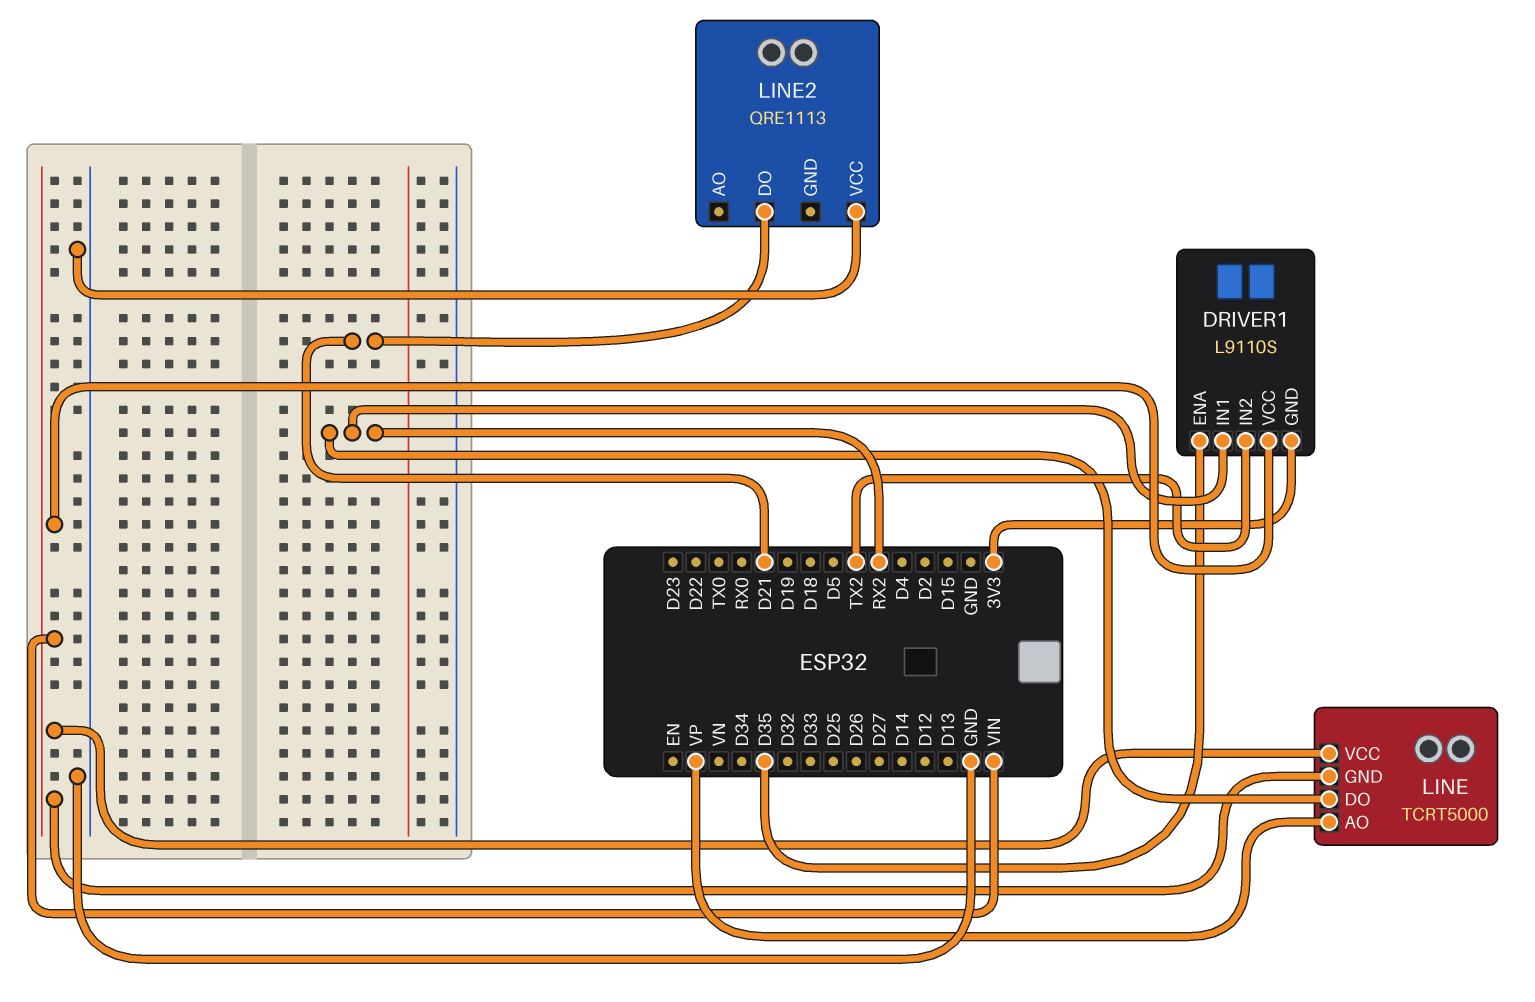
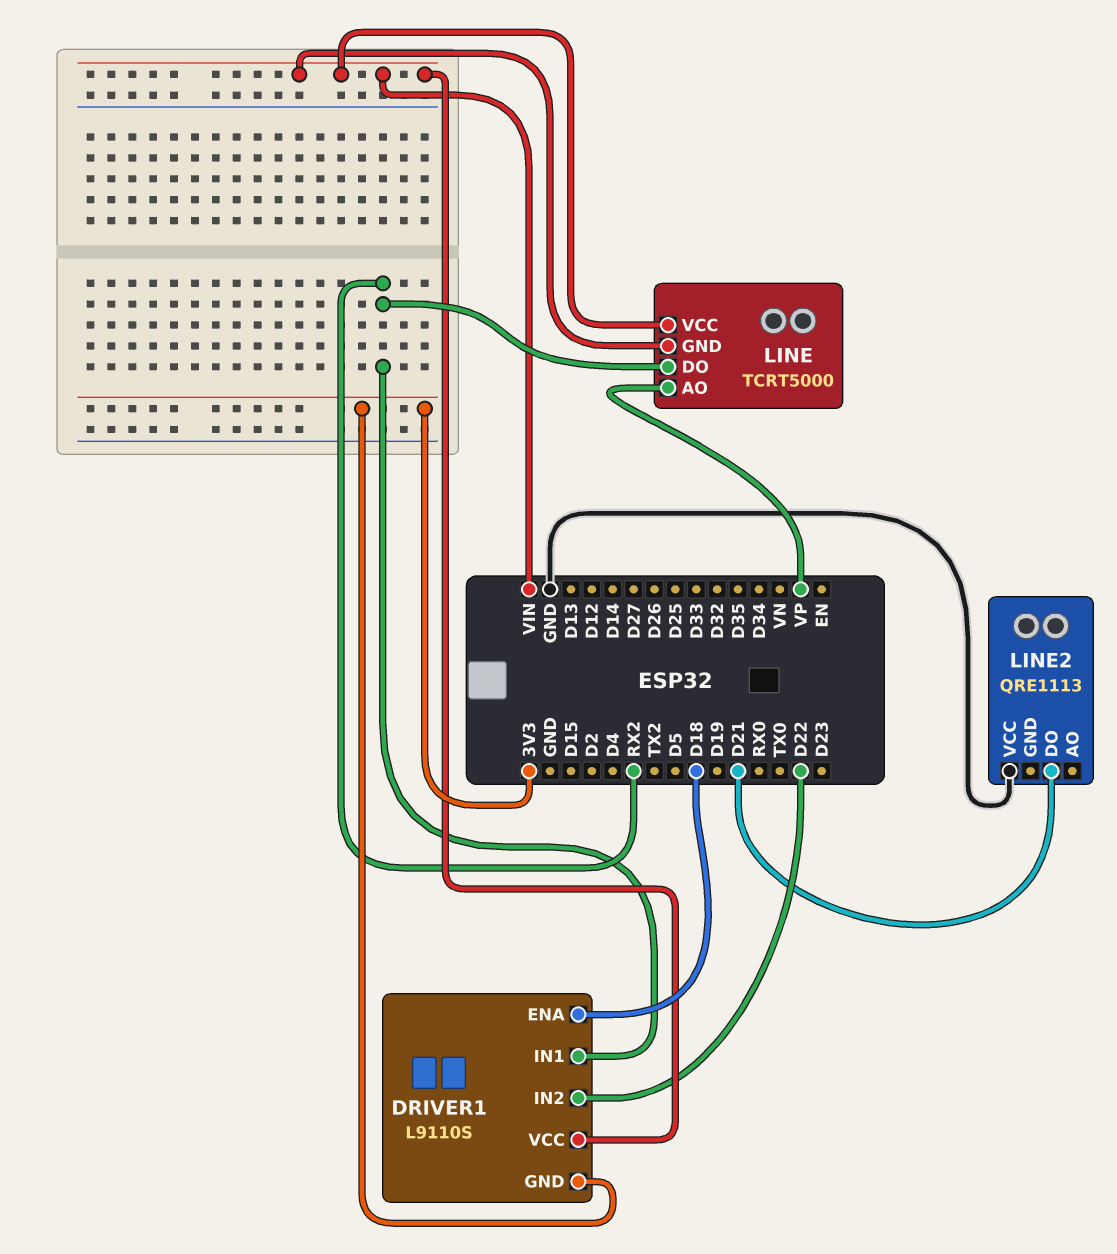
DRIVER1 pin ENA: D35 -> D18
DRIVER1 pin IN2: TX2 -> D22

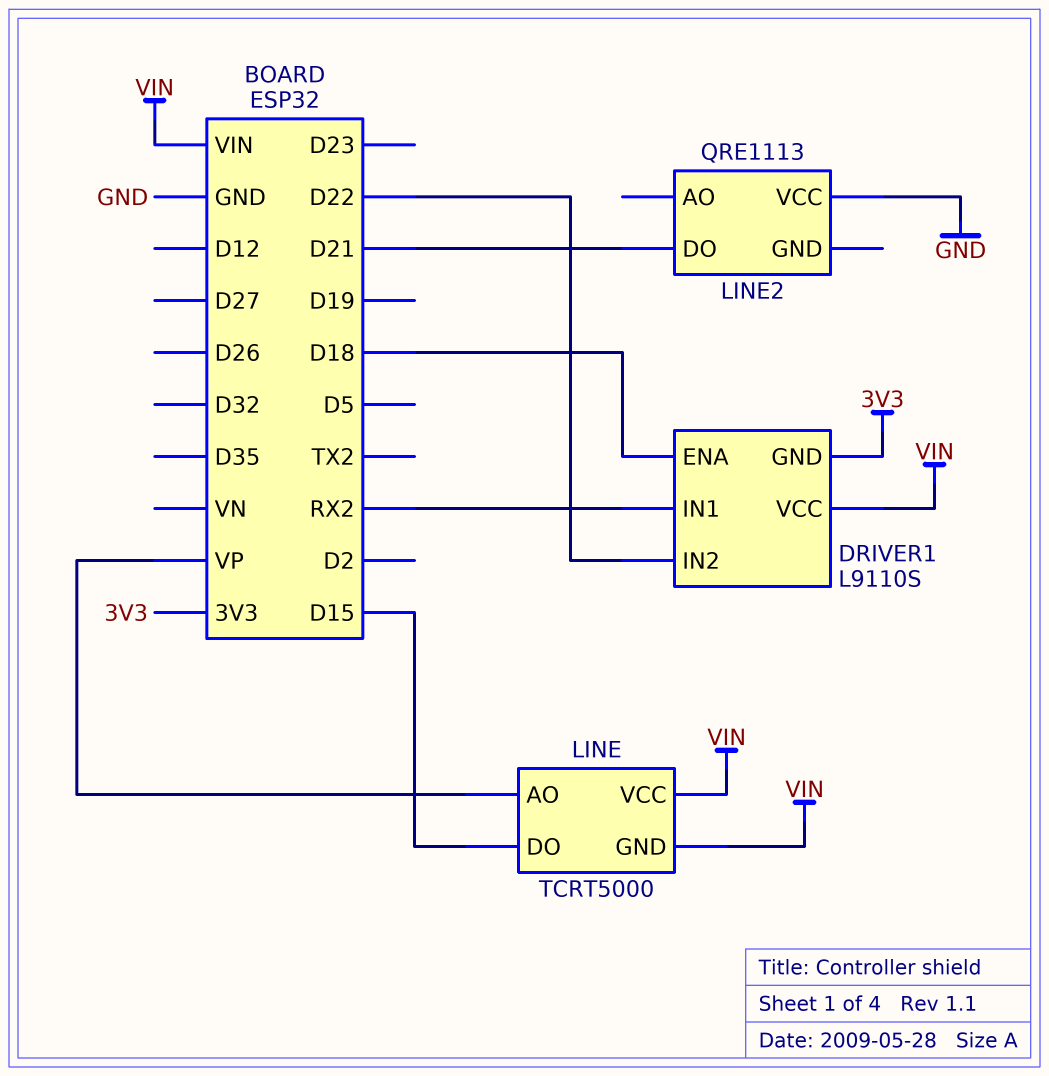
LINE pin DO: RX2 -> D15

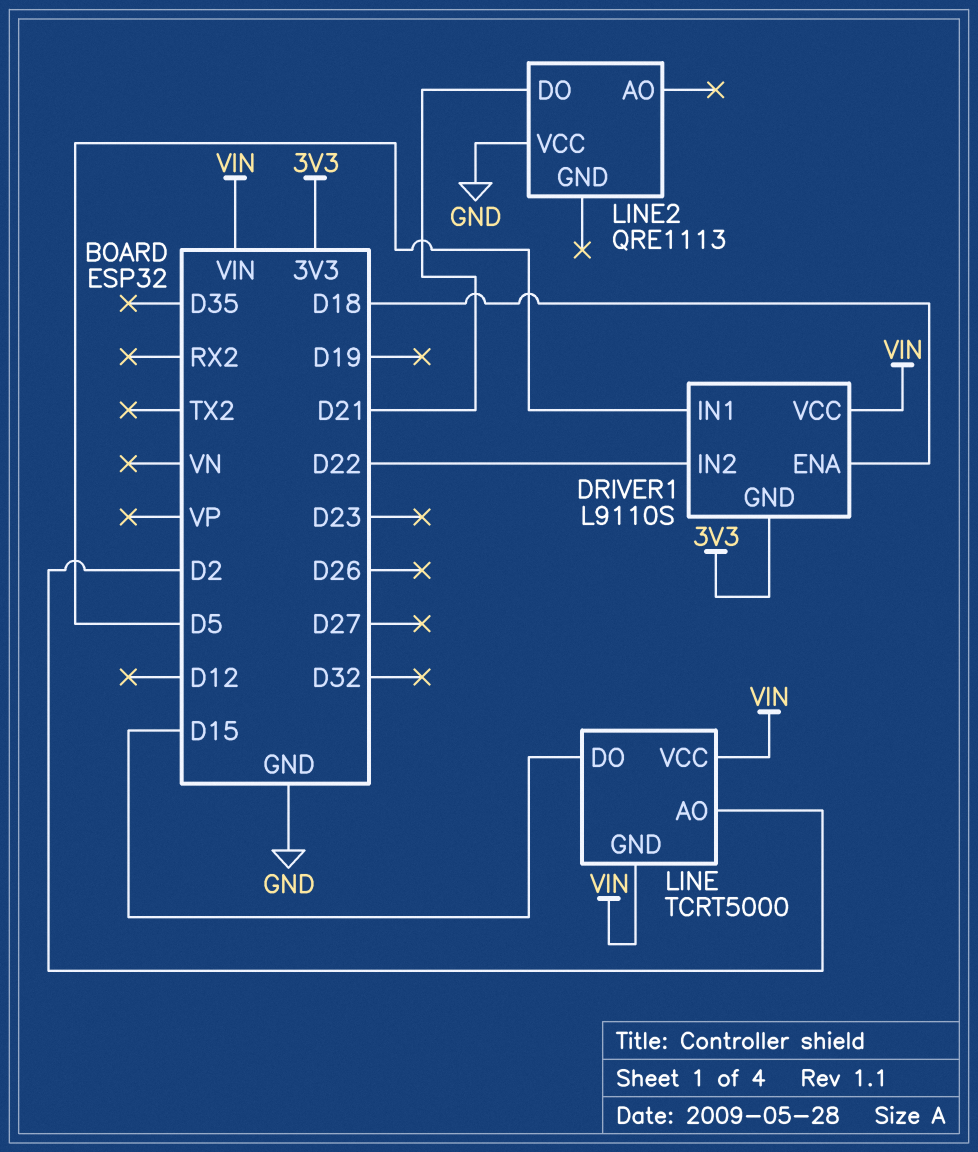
DRIVER1 pin IN1: RX2 -> D5
LINE pin AO: VP -> D2

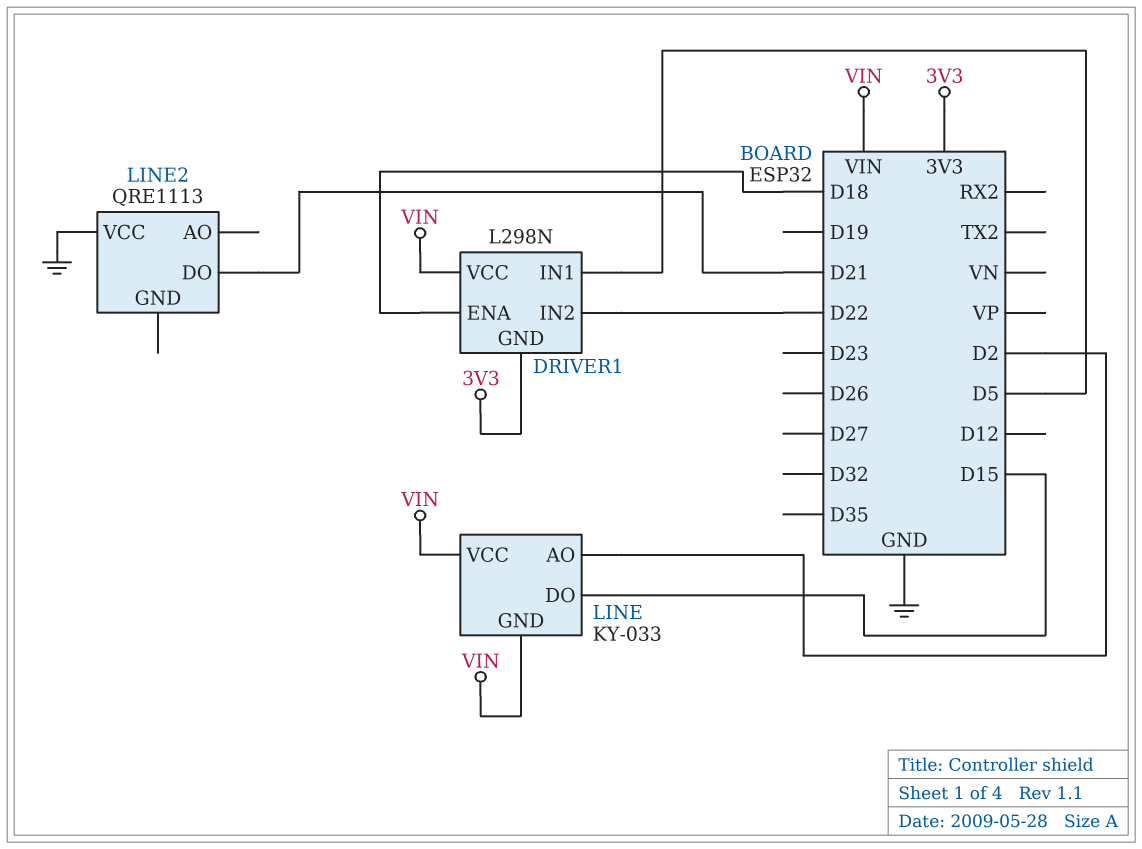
DRIVER1: L9110S -> L298N
LINE: TCRT5000 -> KY-033

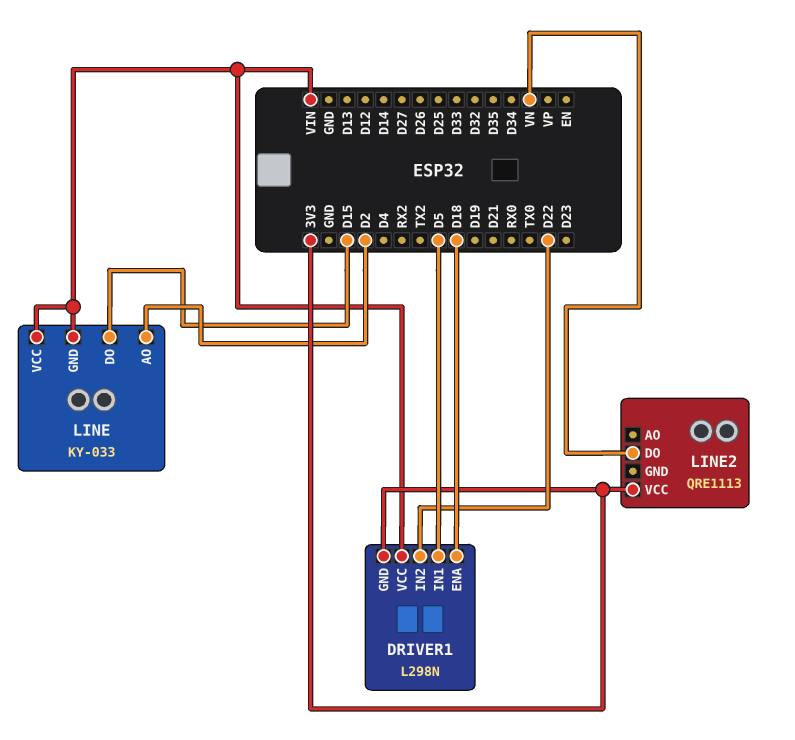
LINE2 pin DO: D21 -> VN
LINE2 pin VCC: GND -> 3V3

